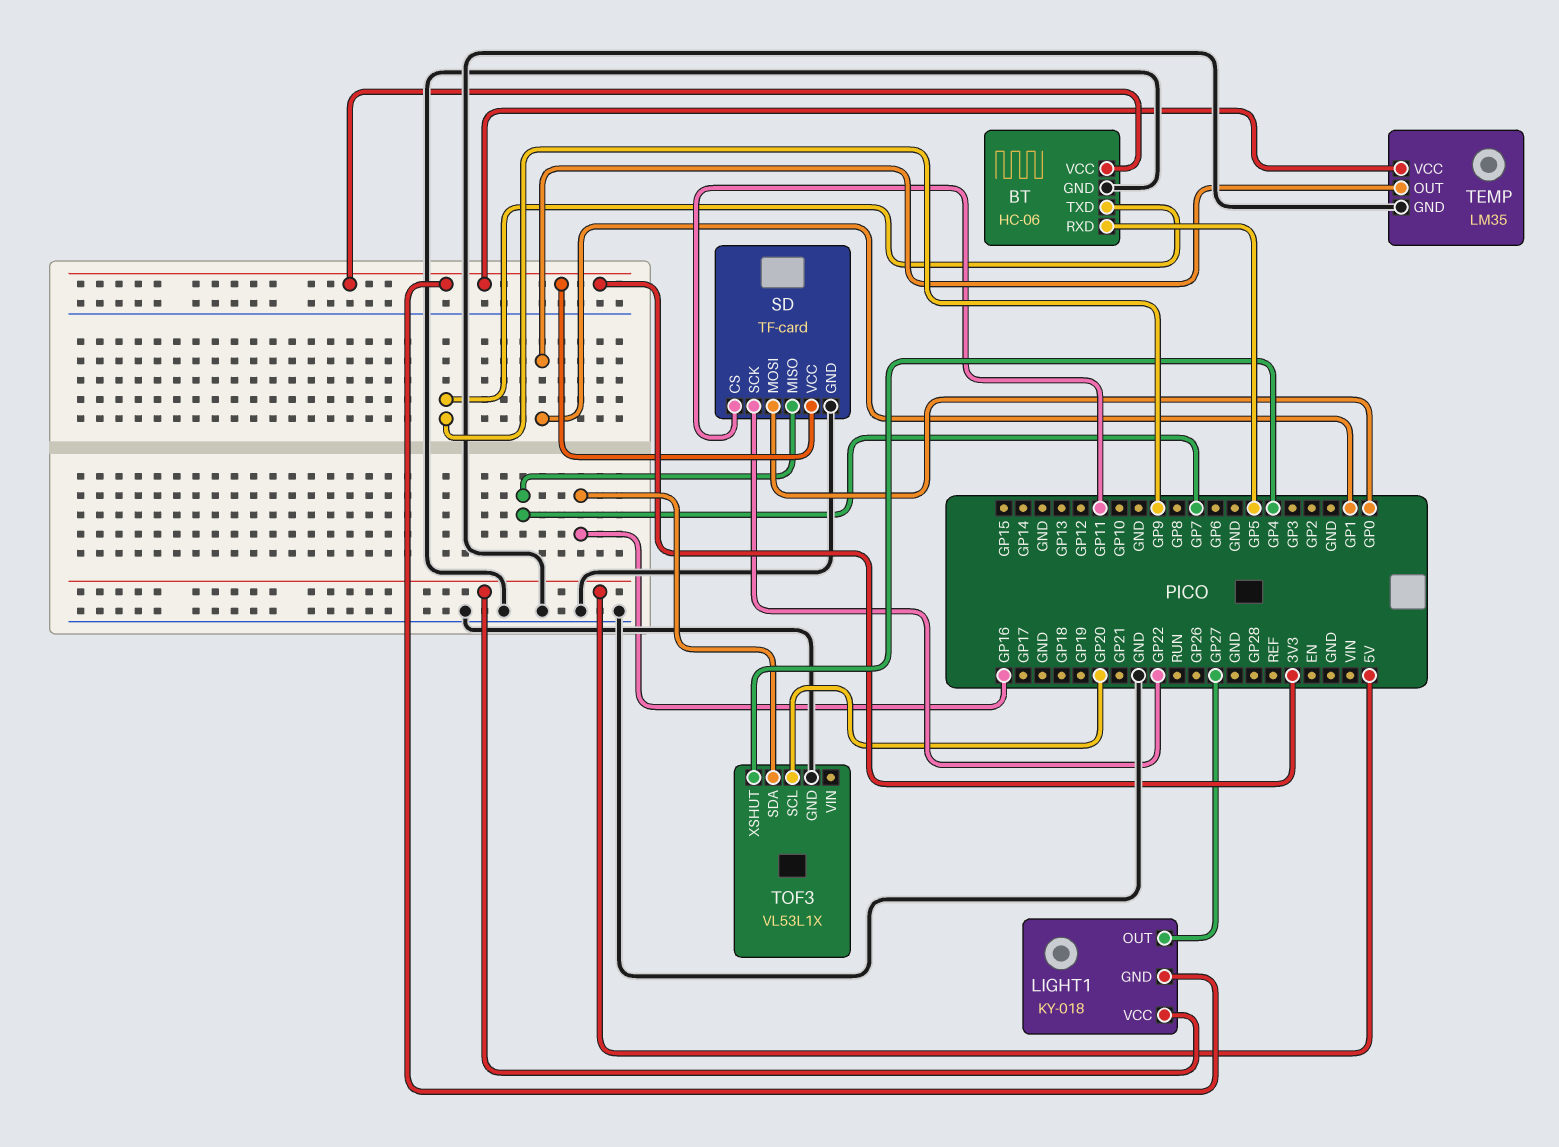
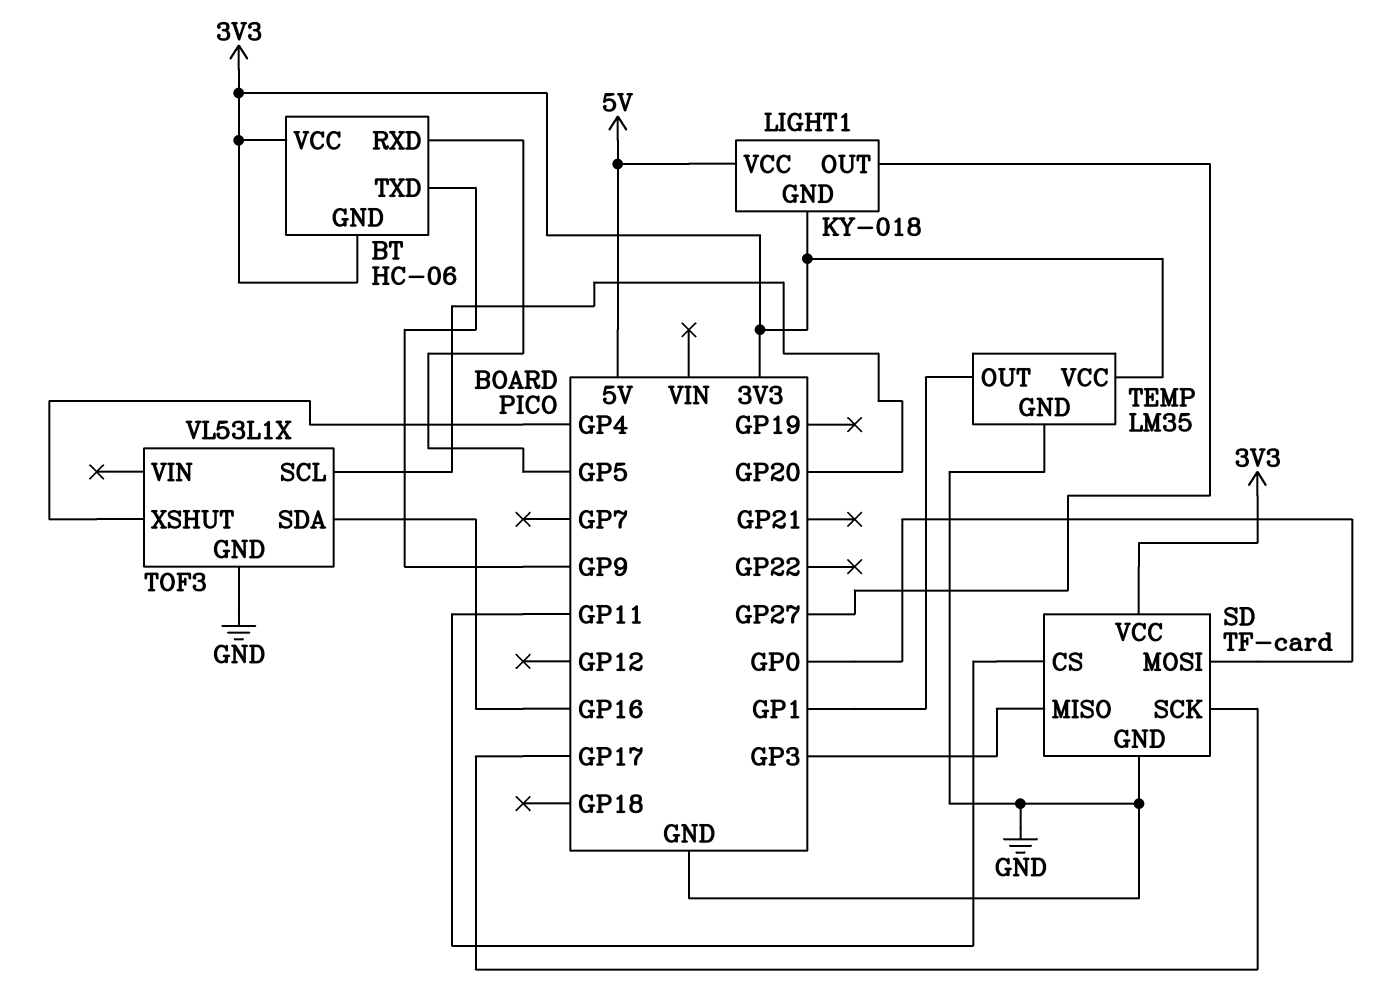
BT pin GND: GND -> 3V3
SD pin MISO: GP7 -> GP3
SD pin SCK: GP22 -> GP17

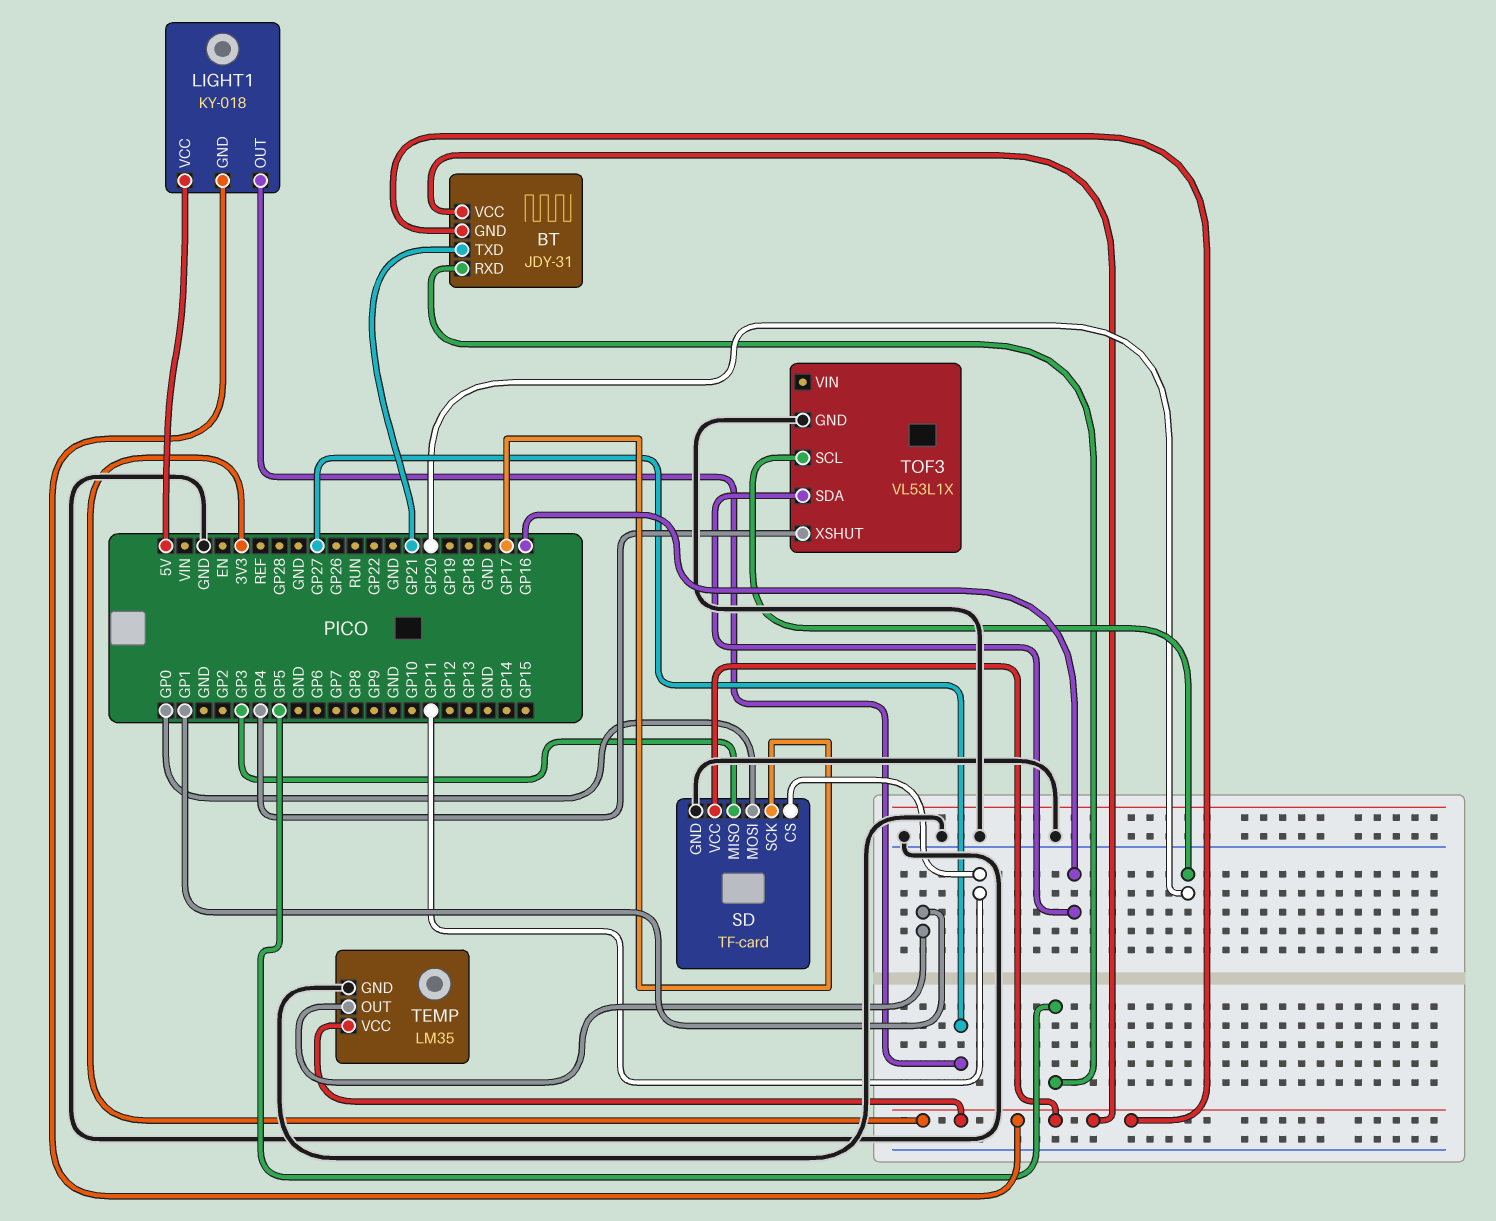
BT: HC-06 -> JDY-31
BT pin TXD: GP9 -> GP21

